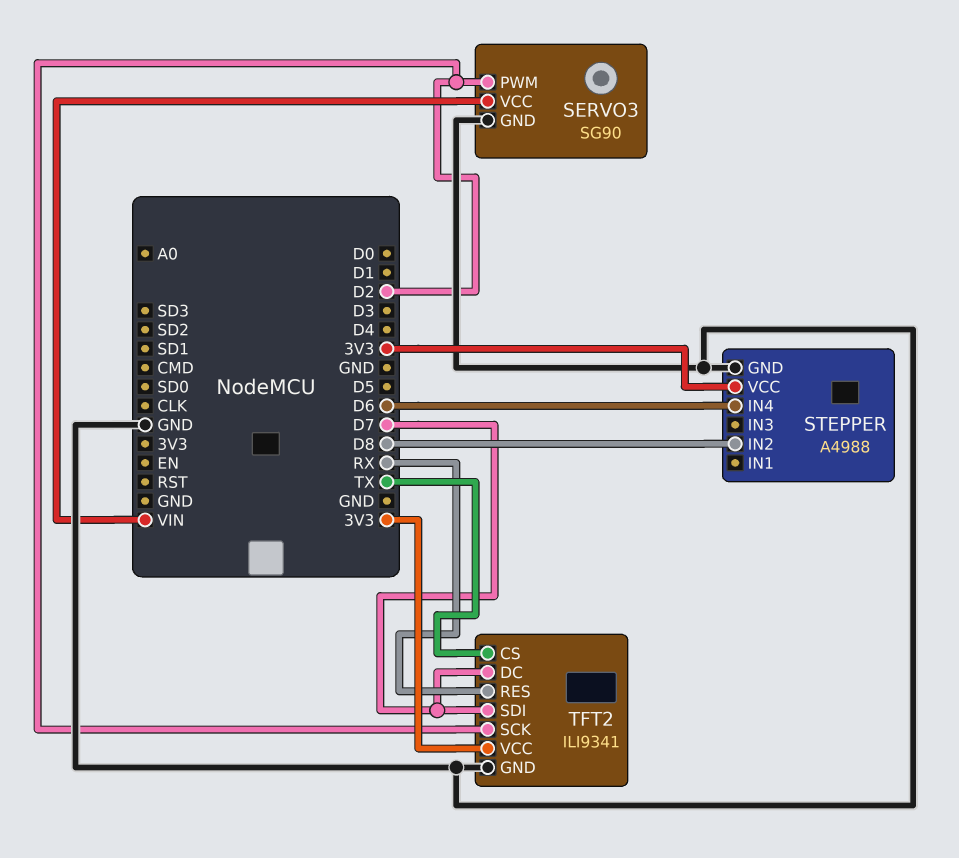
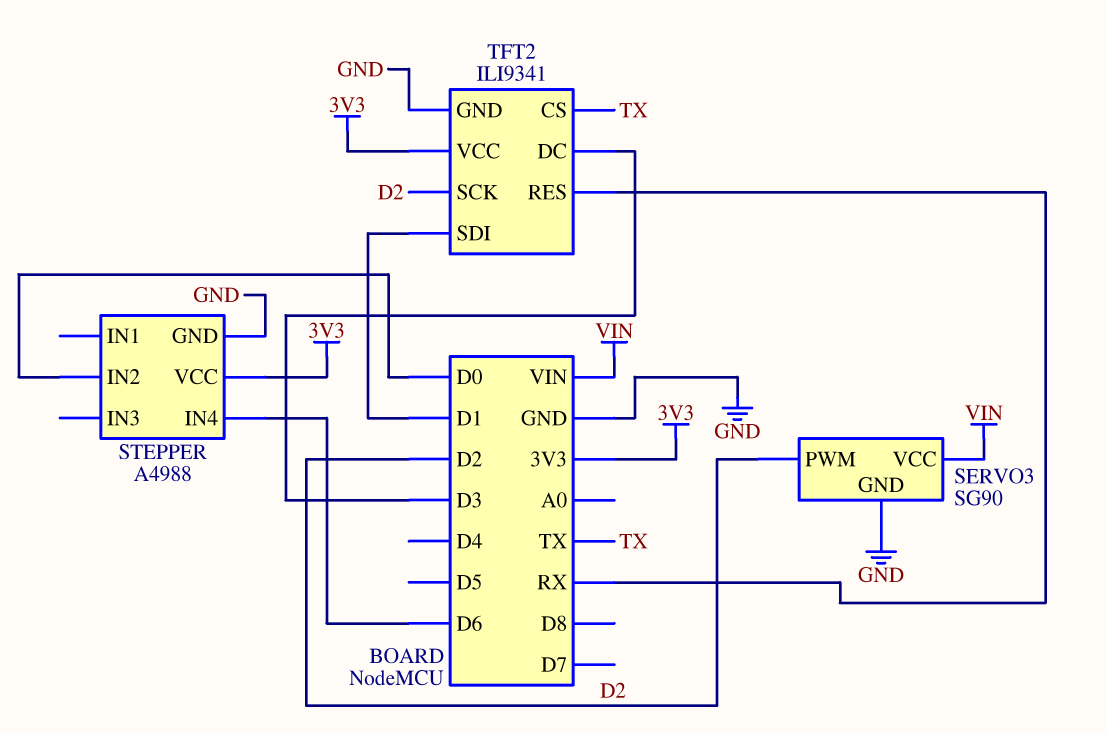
STEPPER pin IN2: D8 -> D0
TFT2 pin DC: D7 -> D3
TFT2 pin SDI: D7 -> D1

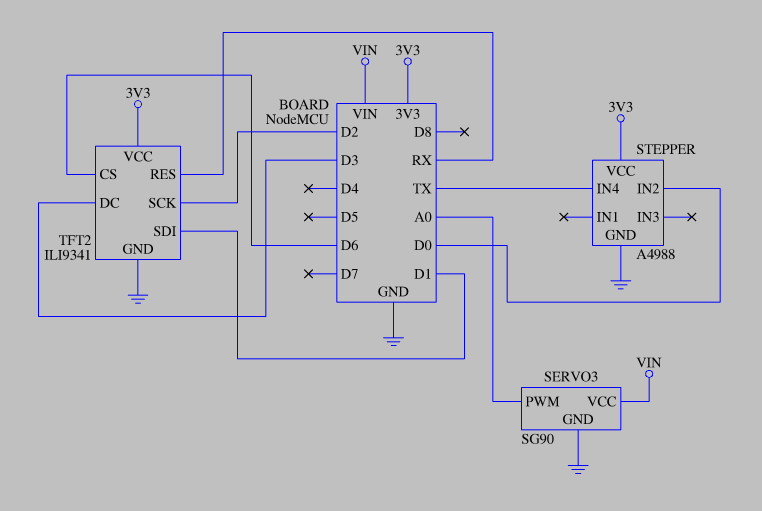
SERVO3 pin PWM: D2 -> A0
STEPPER pin IN4: D6 -> TX
TFT2 pin CS: TX -> D6

